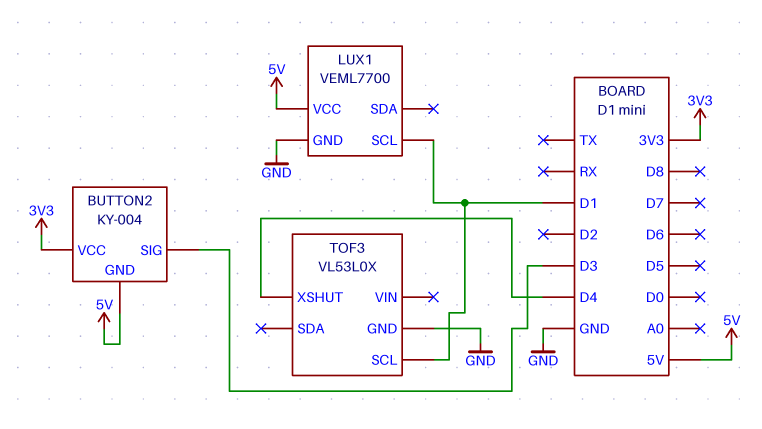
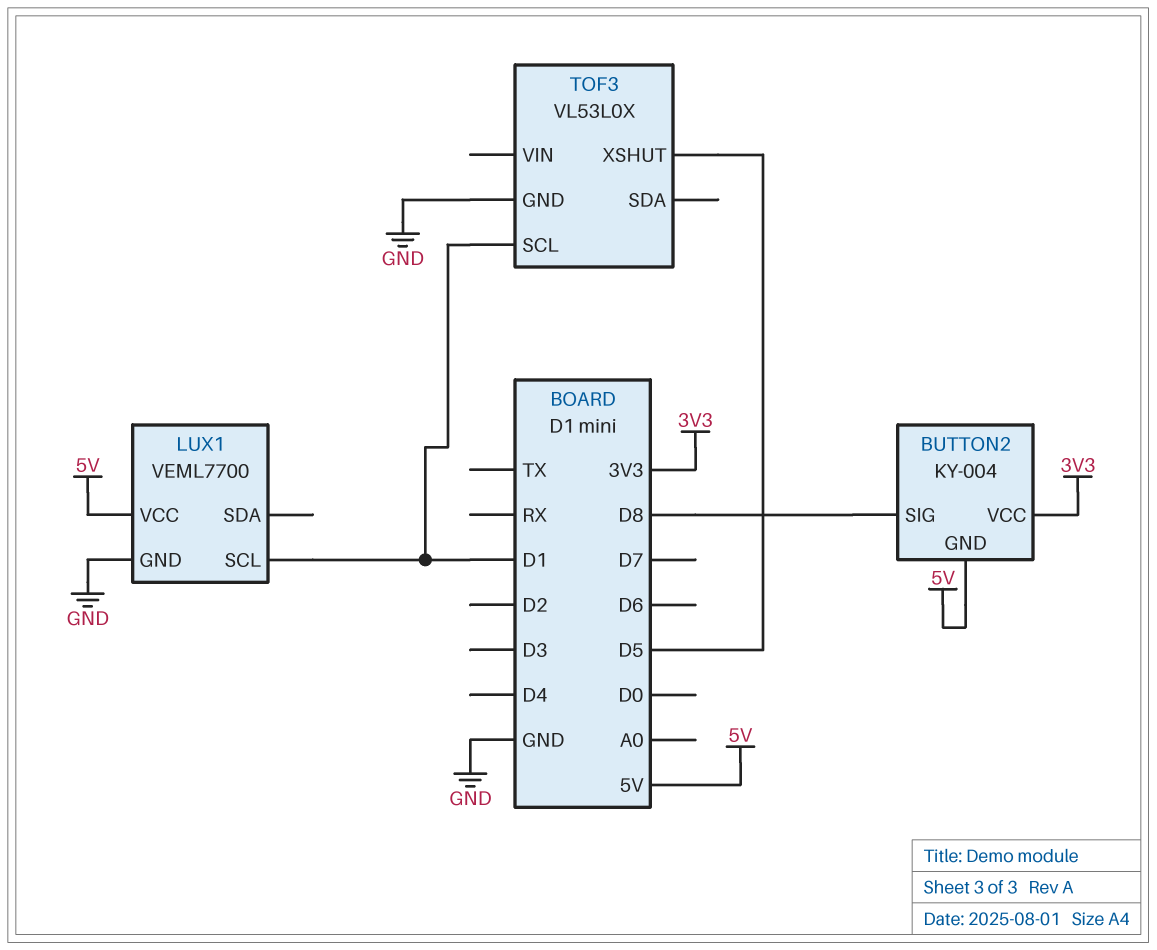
BUTTON2 pin SIG: D3 -> D8
TOF3 pin XSHUT: D4 -> D5

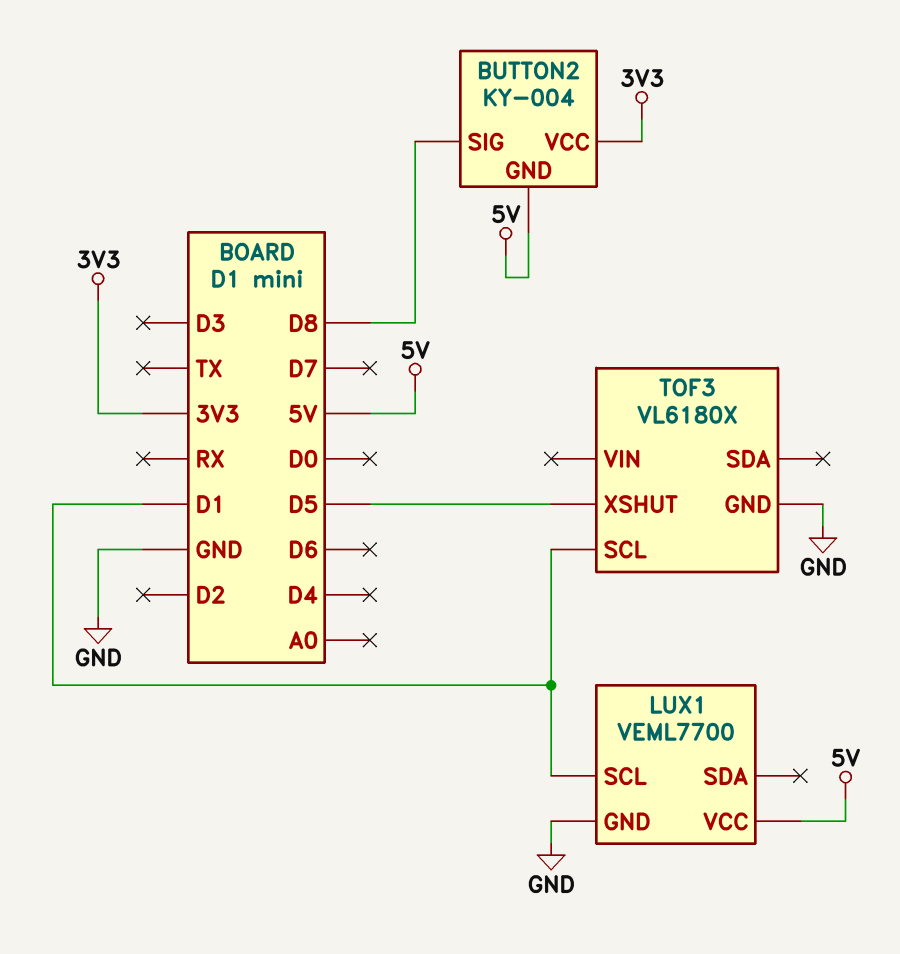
TOF3: VL53L0X -> VL6180X

